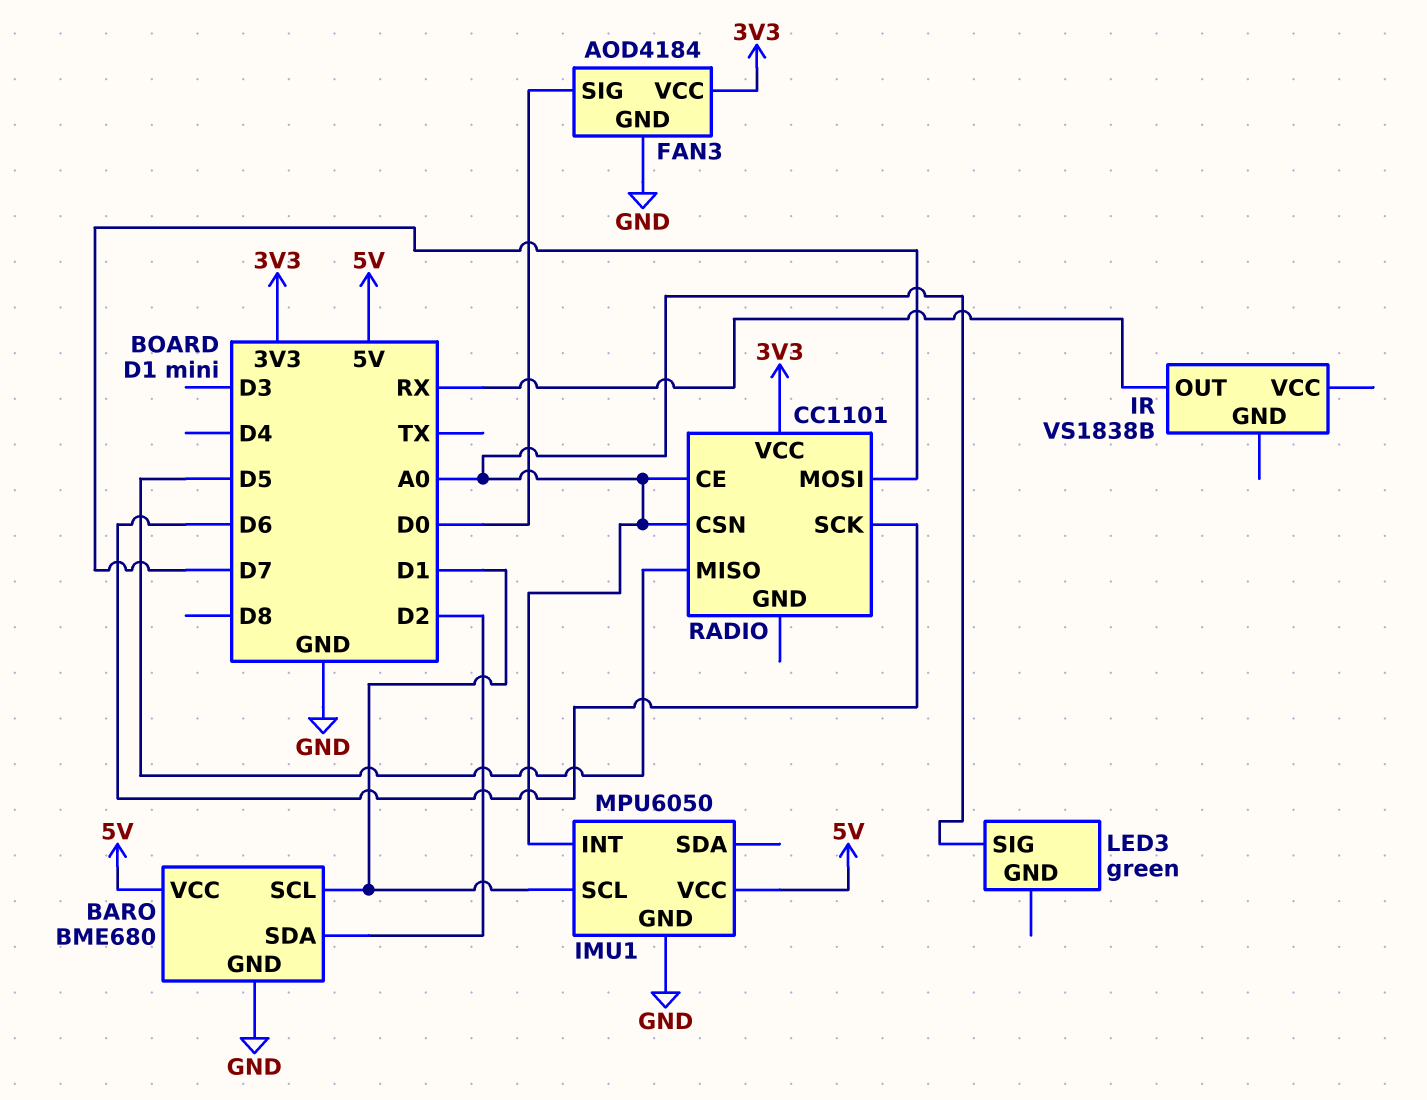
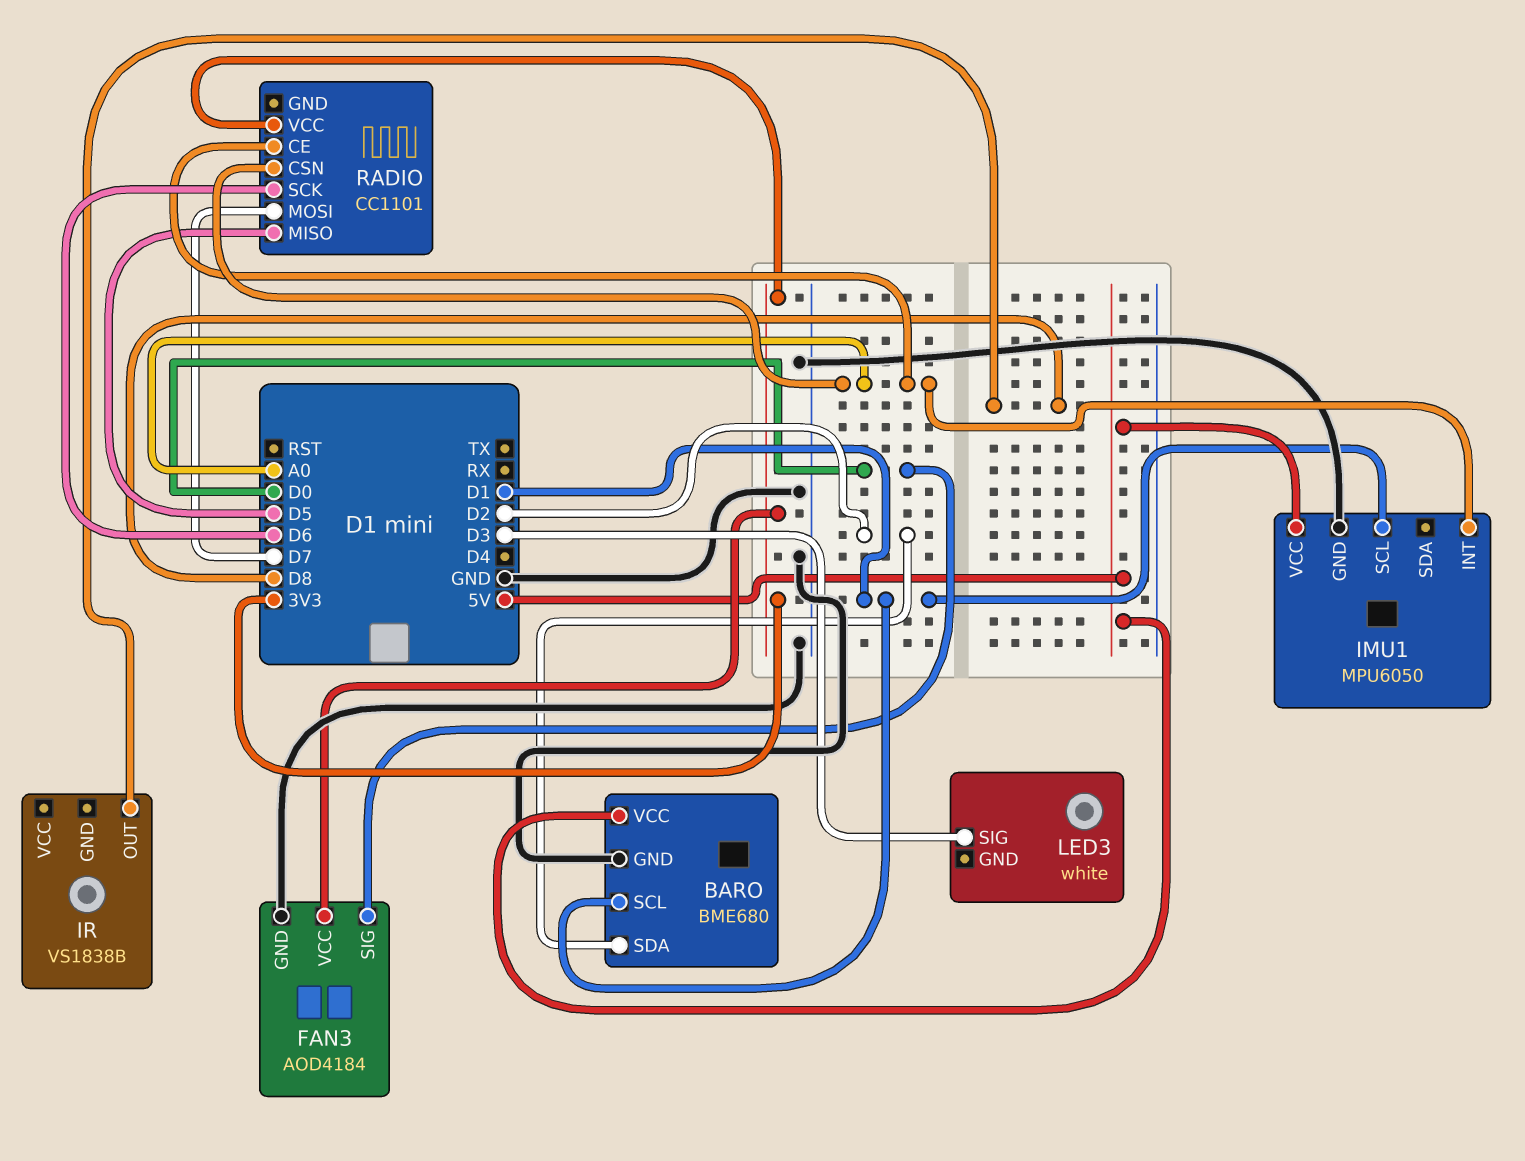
IR pin OUT: RX -> D8
LED3: green -> white
LED3 pin SIG: A0 -> D3

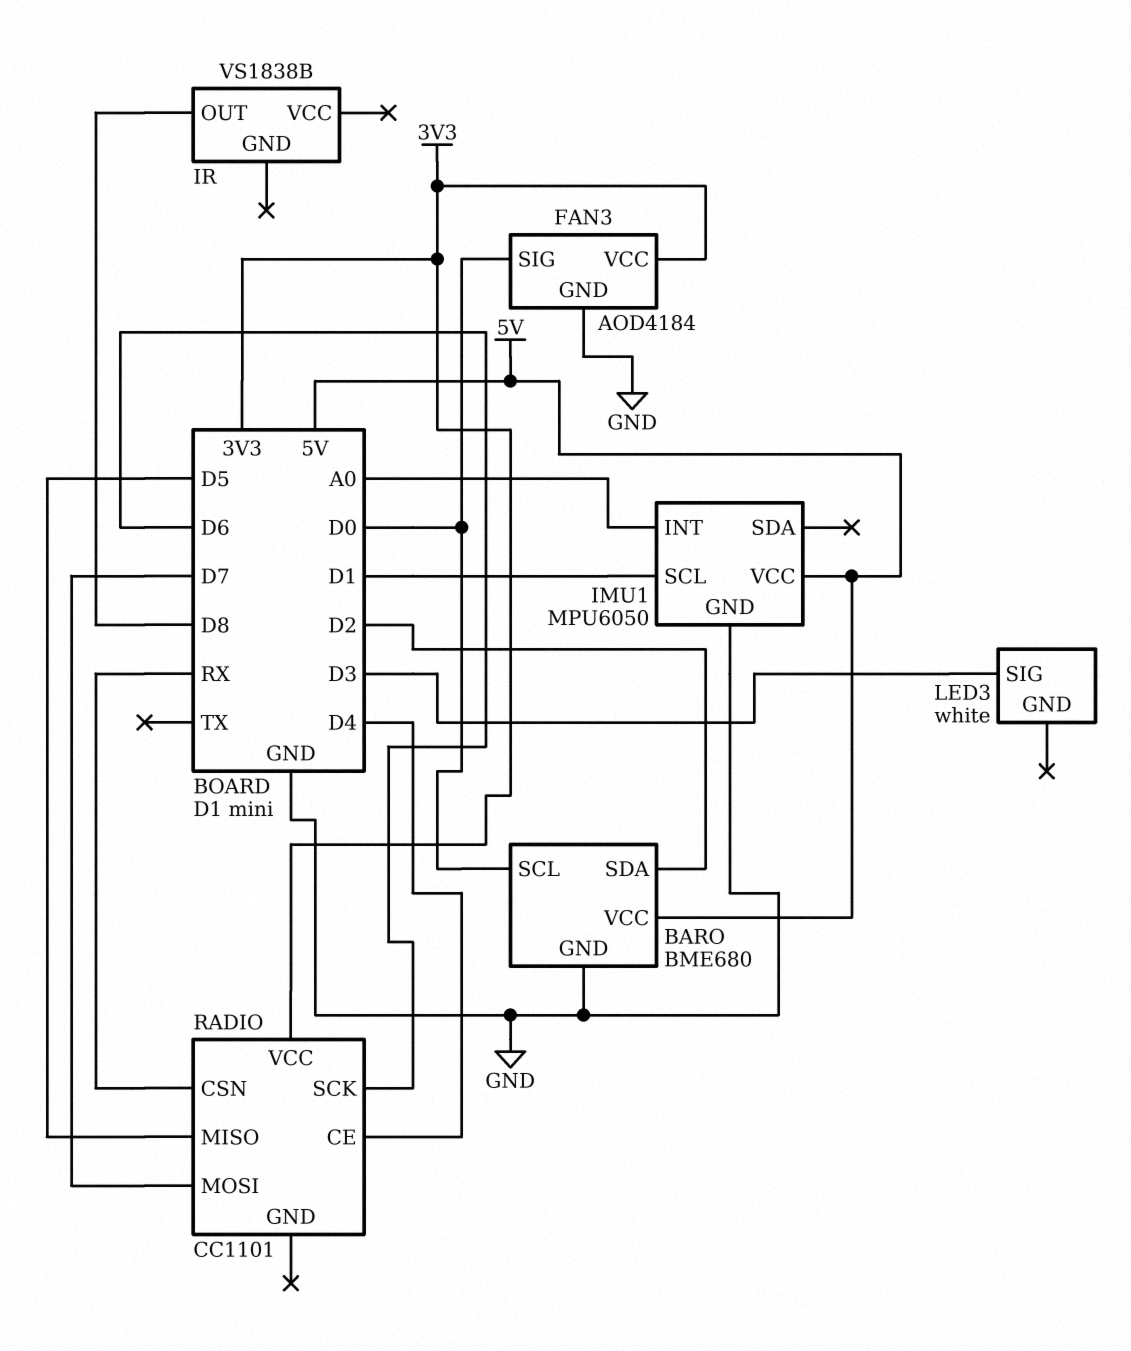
BARO pin SCL: D1 -> D0
RADIO pin CE: A0 -> D4
RADIO pin CSN: A0 -> RX

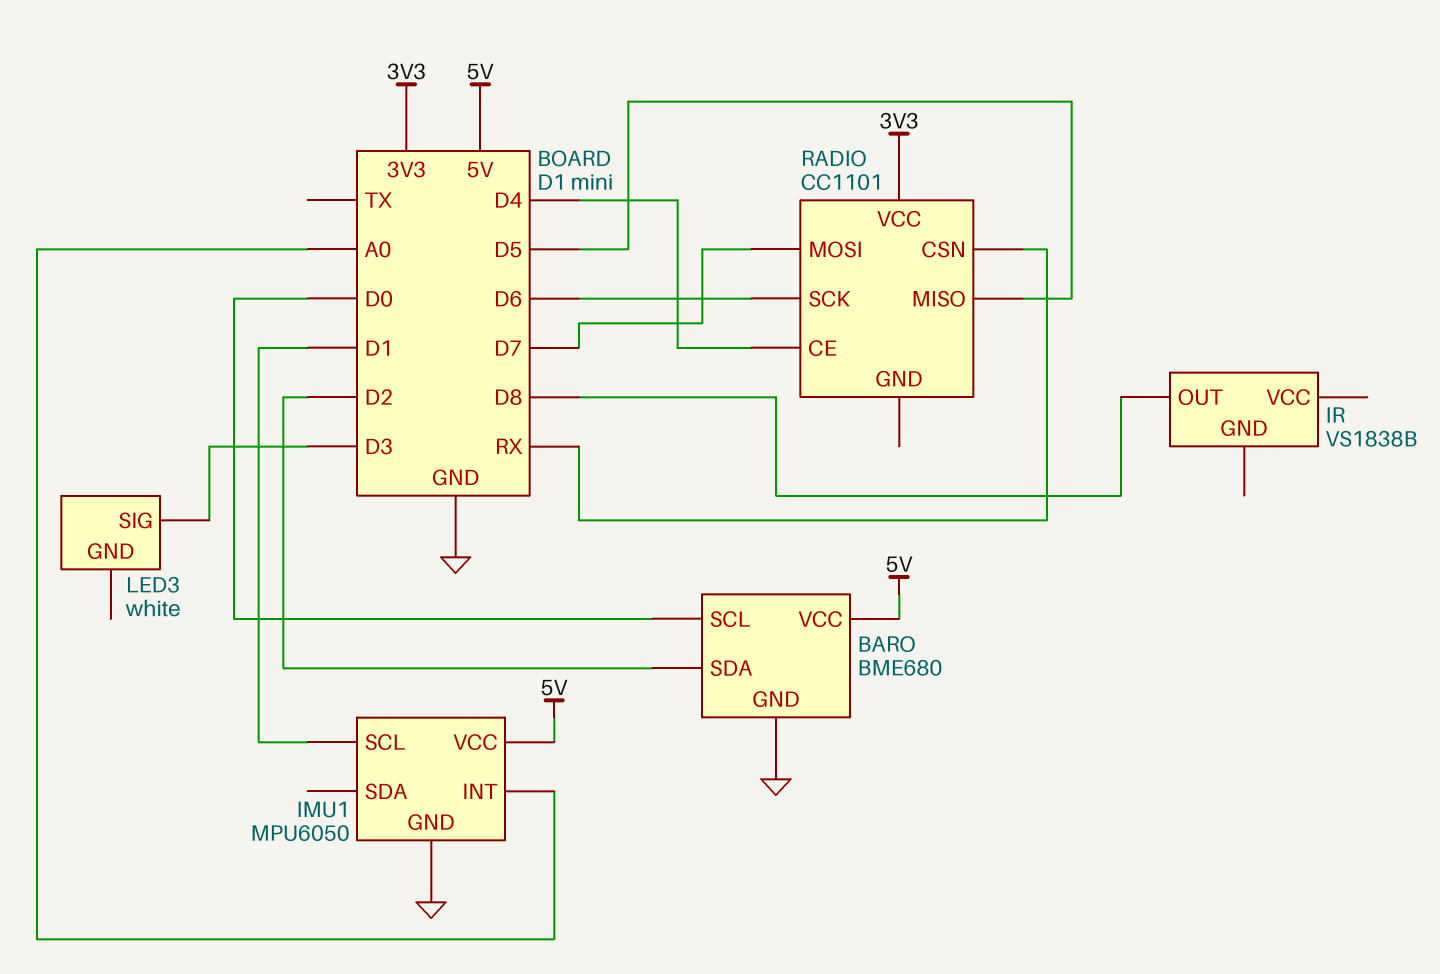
FAN3: AOD4184 -> none
FAN3 pin GND: GND -> none
FAN3 pin SIG: D0 -> none
FAN3 pin VCC: 3V3 -> none

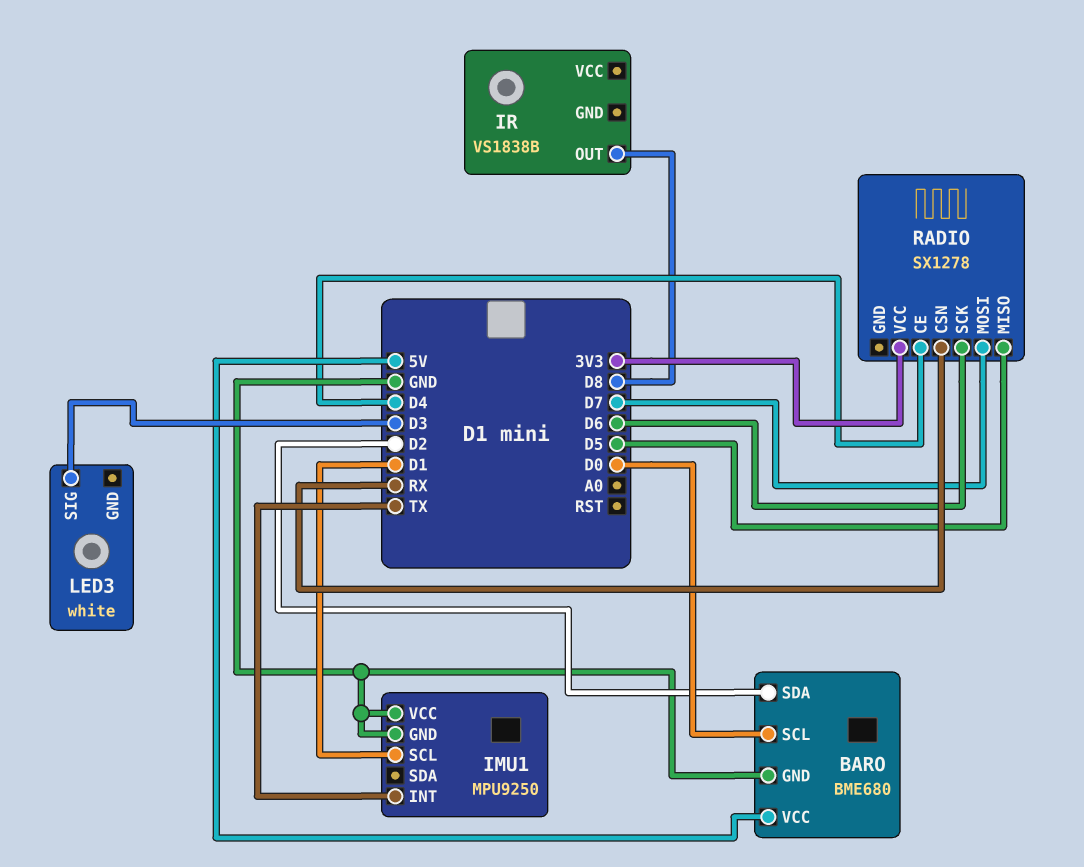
IMU1: MPU6050 -> MPU9250
IMU1 pin INT: A0 -> TX
IMU1 pin VCC: 5V -> GND
RADIO: CC1101 -> SX1278

